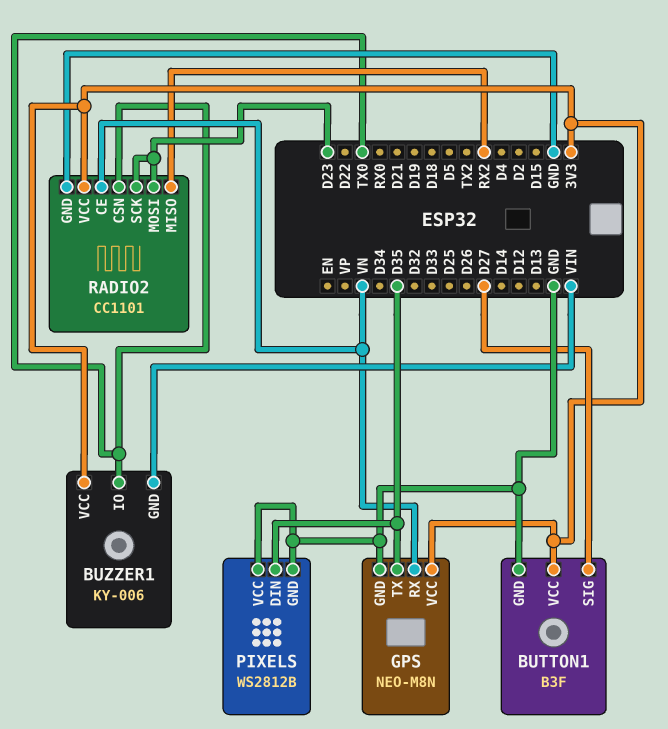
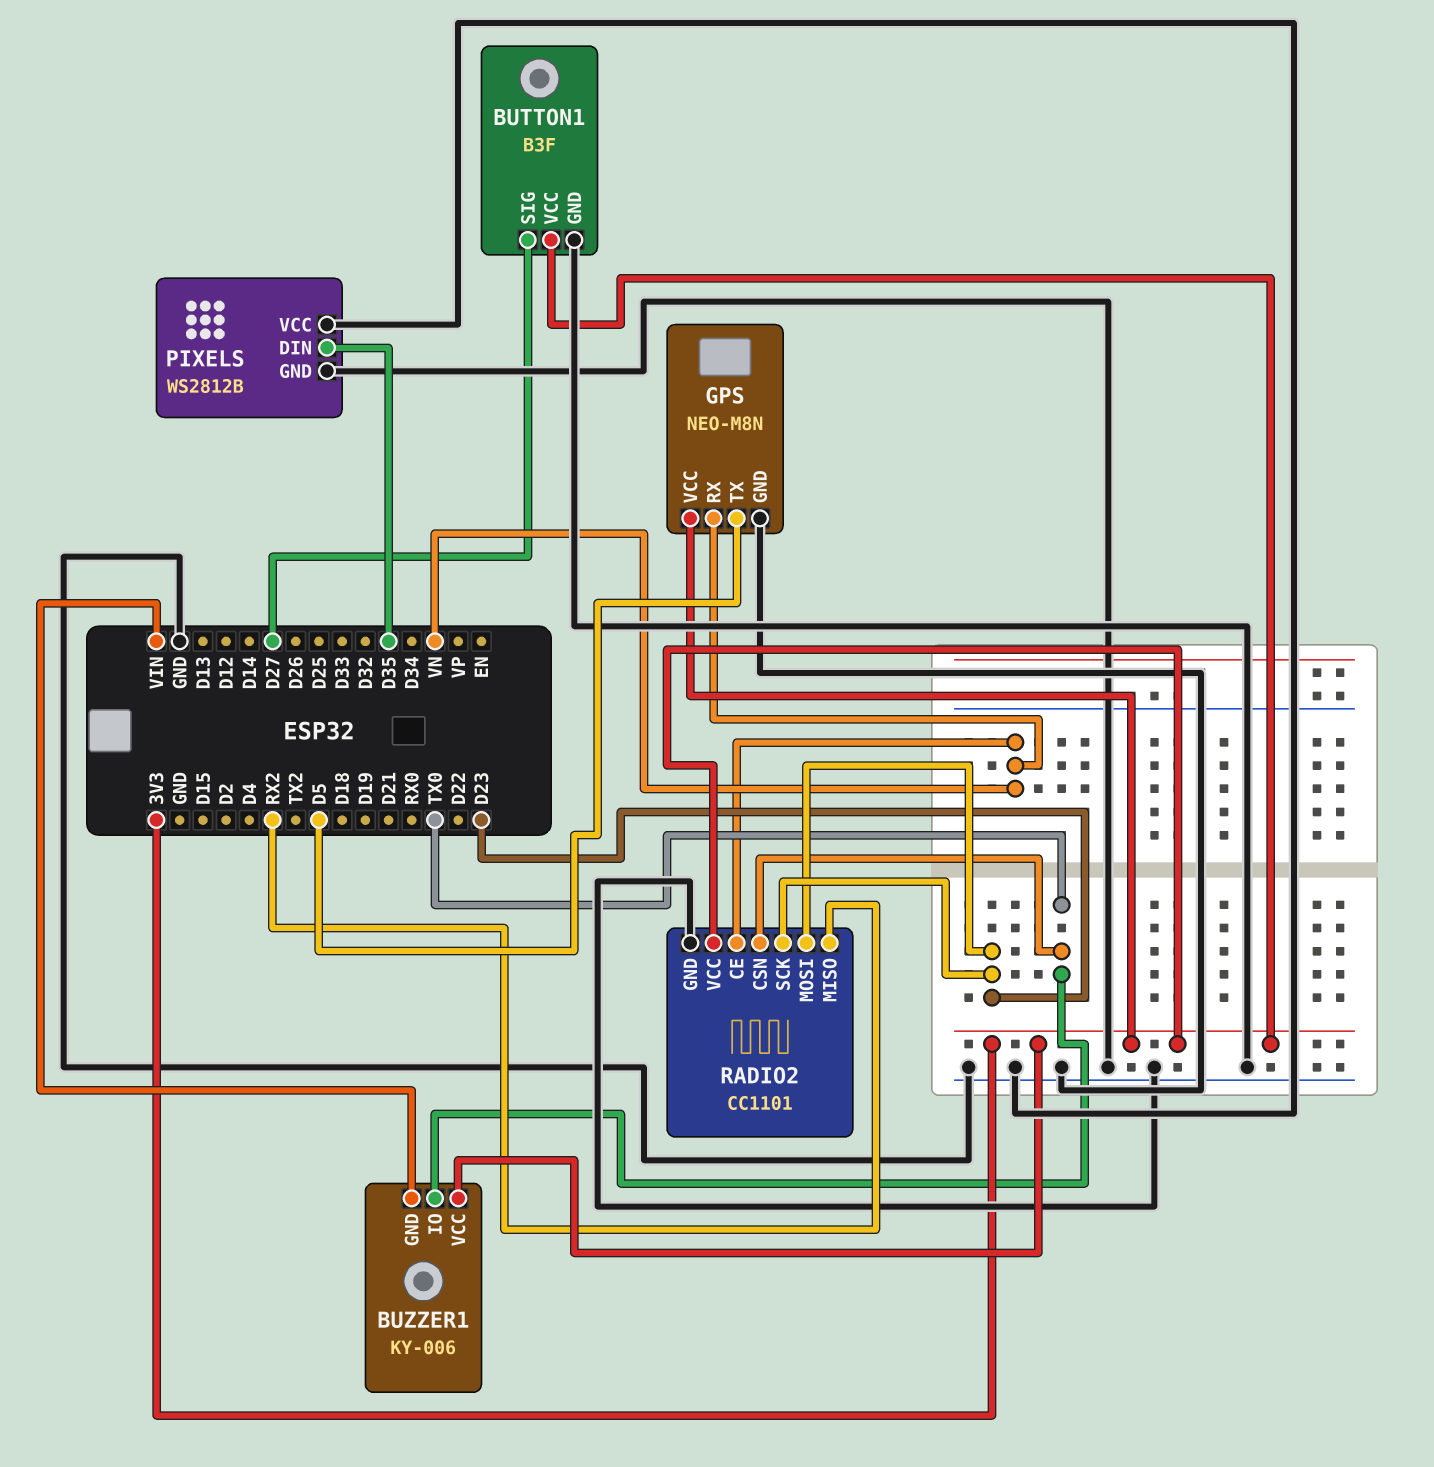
GPS pin TX: D35 -> D5

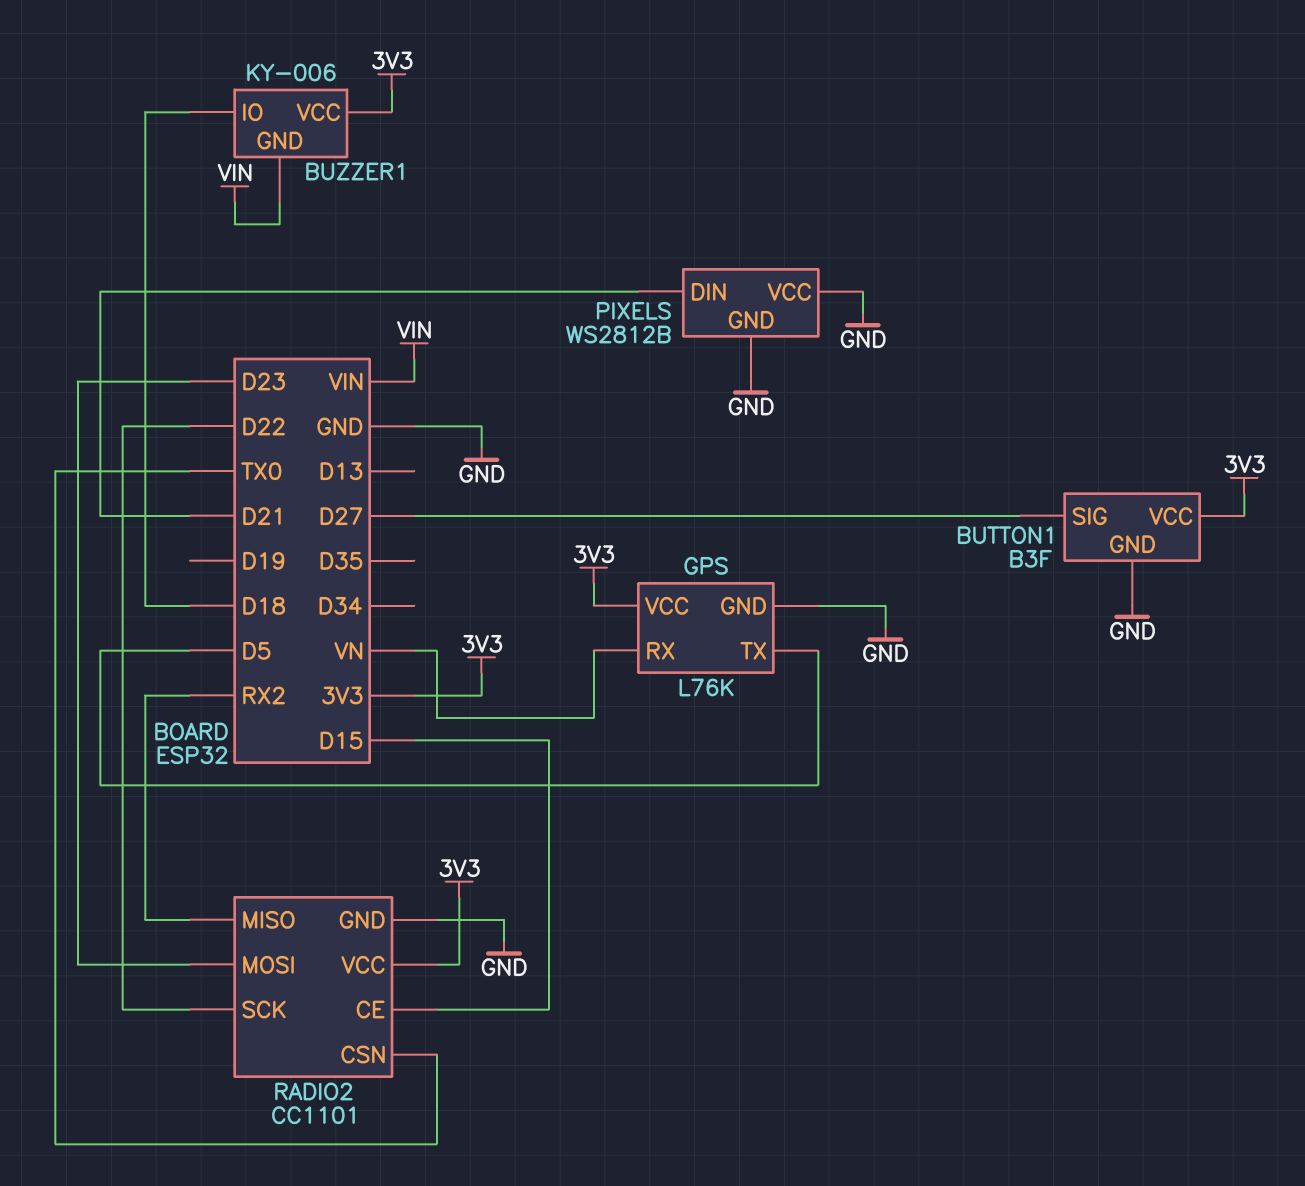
BUZZER1 pin IO: TX0 -> D18
GPS: NEO-M8N -> L76K
PIXELS pin DIN: D35 -> D21
RADIO2 pin CE: VN -> D15
RADIO2 pin SCK: D23 -> D22

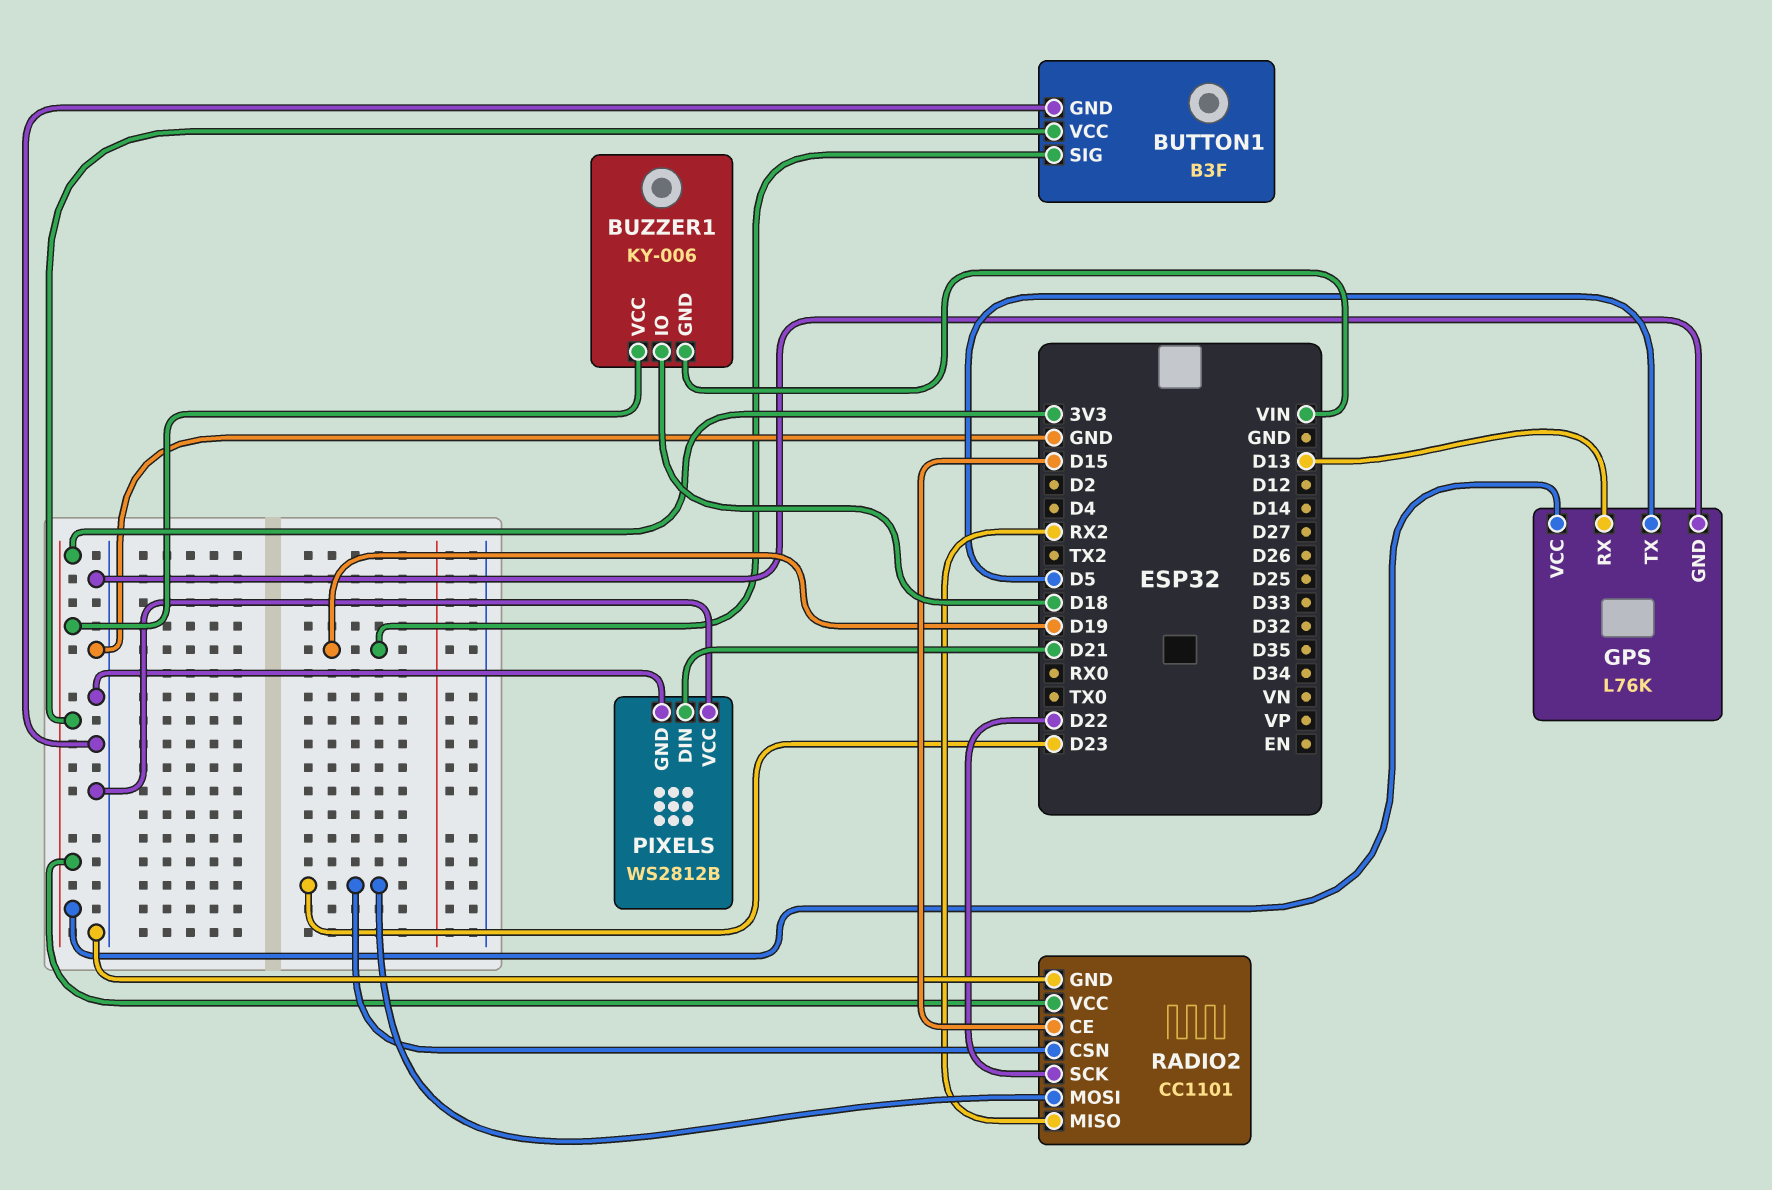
BUTTON1 pin SIG: D27 -> D19
GPS pin RX: VN -> D13
RADIO2 pin CSN: TX0 -> D23

